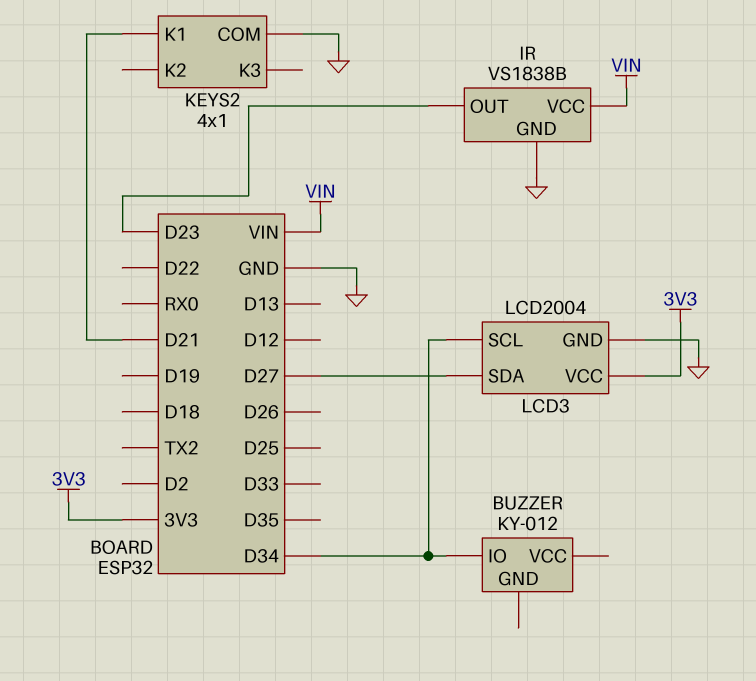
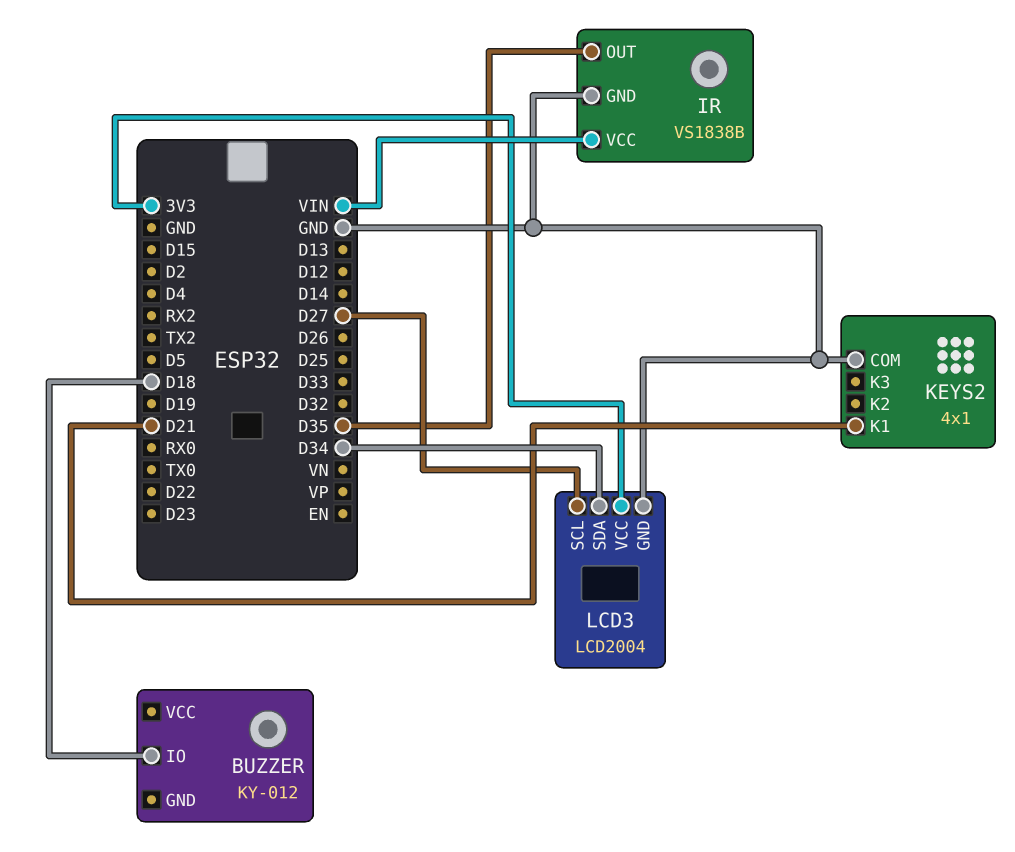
BUZZER pin IO: D34 -> D18
IR pin OUT: D23 -> D35
LCD3 pin SCL: D34 -> D27
LCD3 pin SDA: D27 -> D34

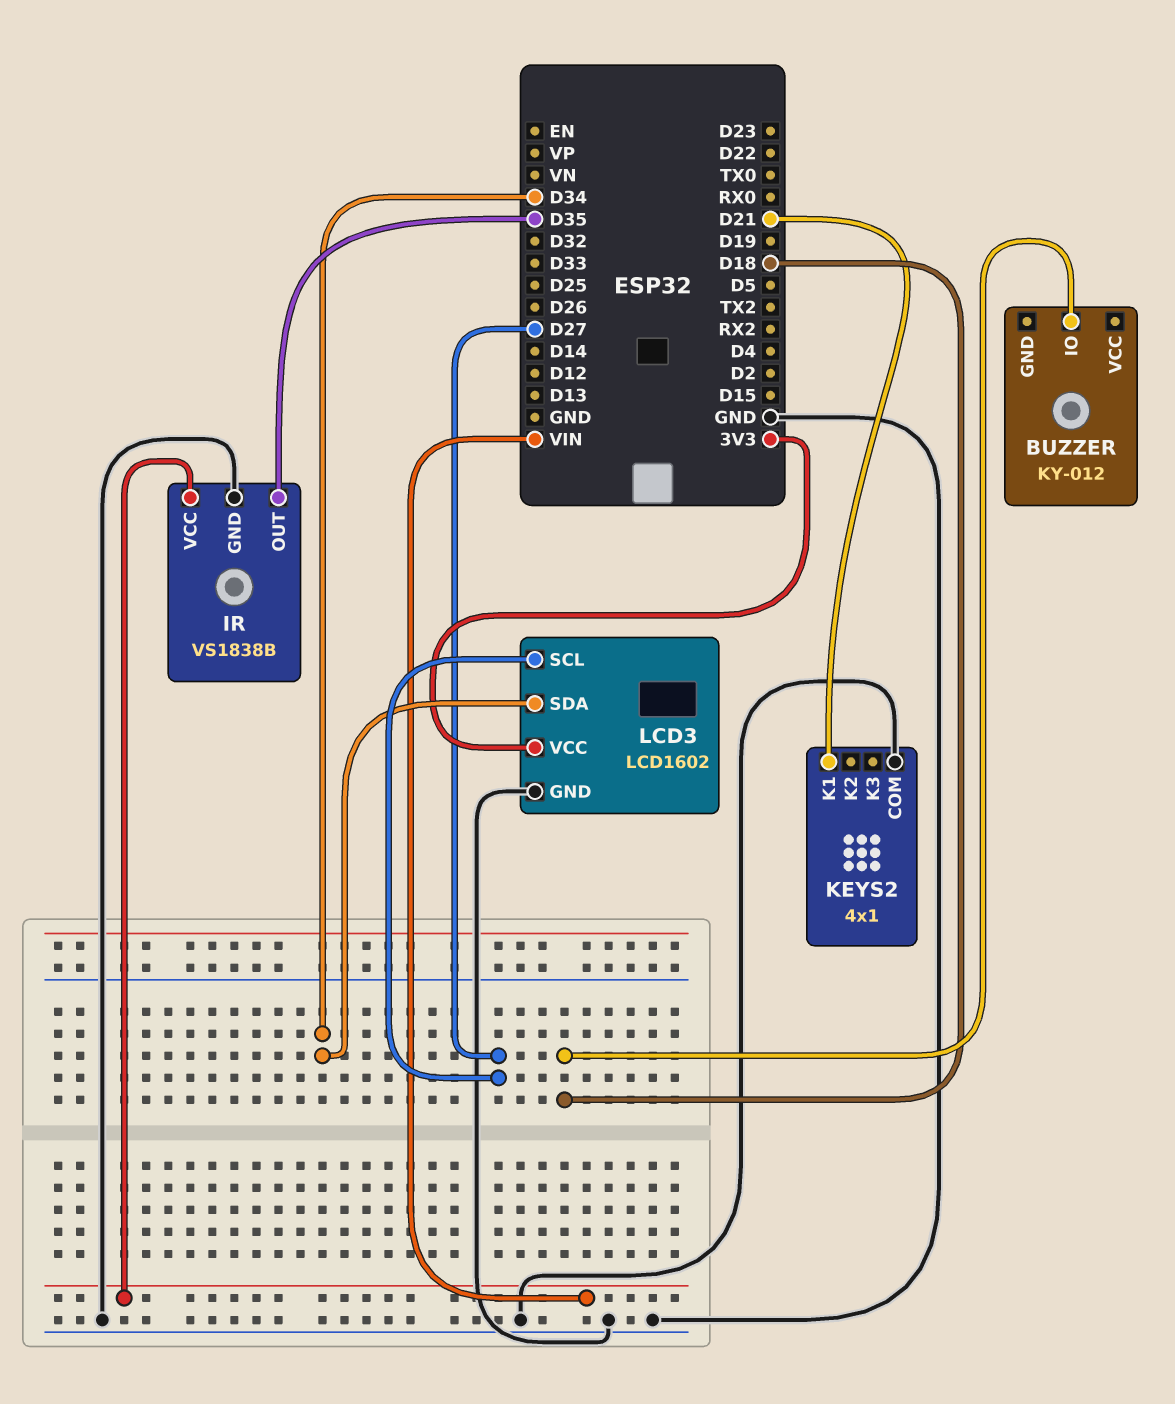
LCD3: LCD2004 -> LCD1602

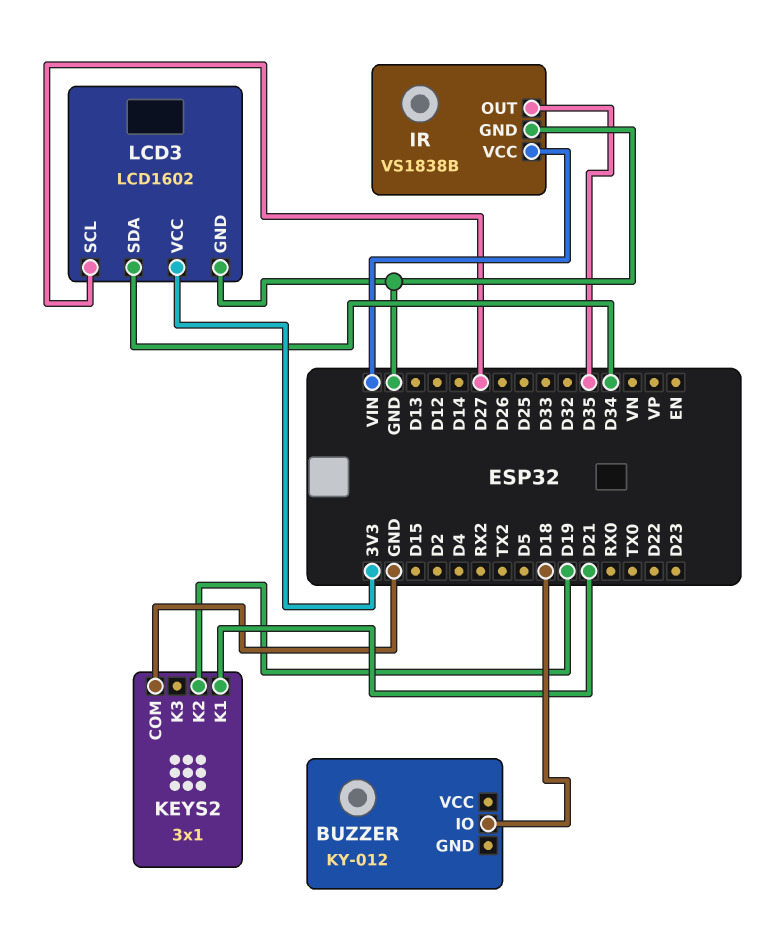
KEYS2: 4x1 -> 3x1
KEYS2 pin K2: none -> D19

